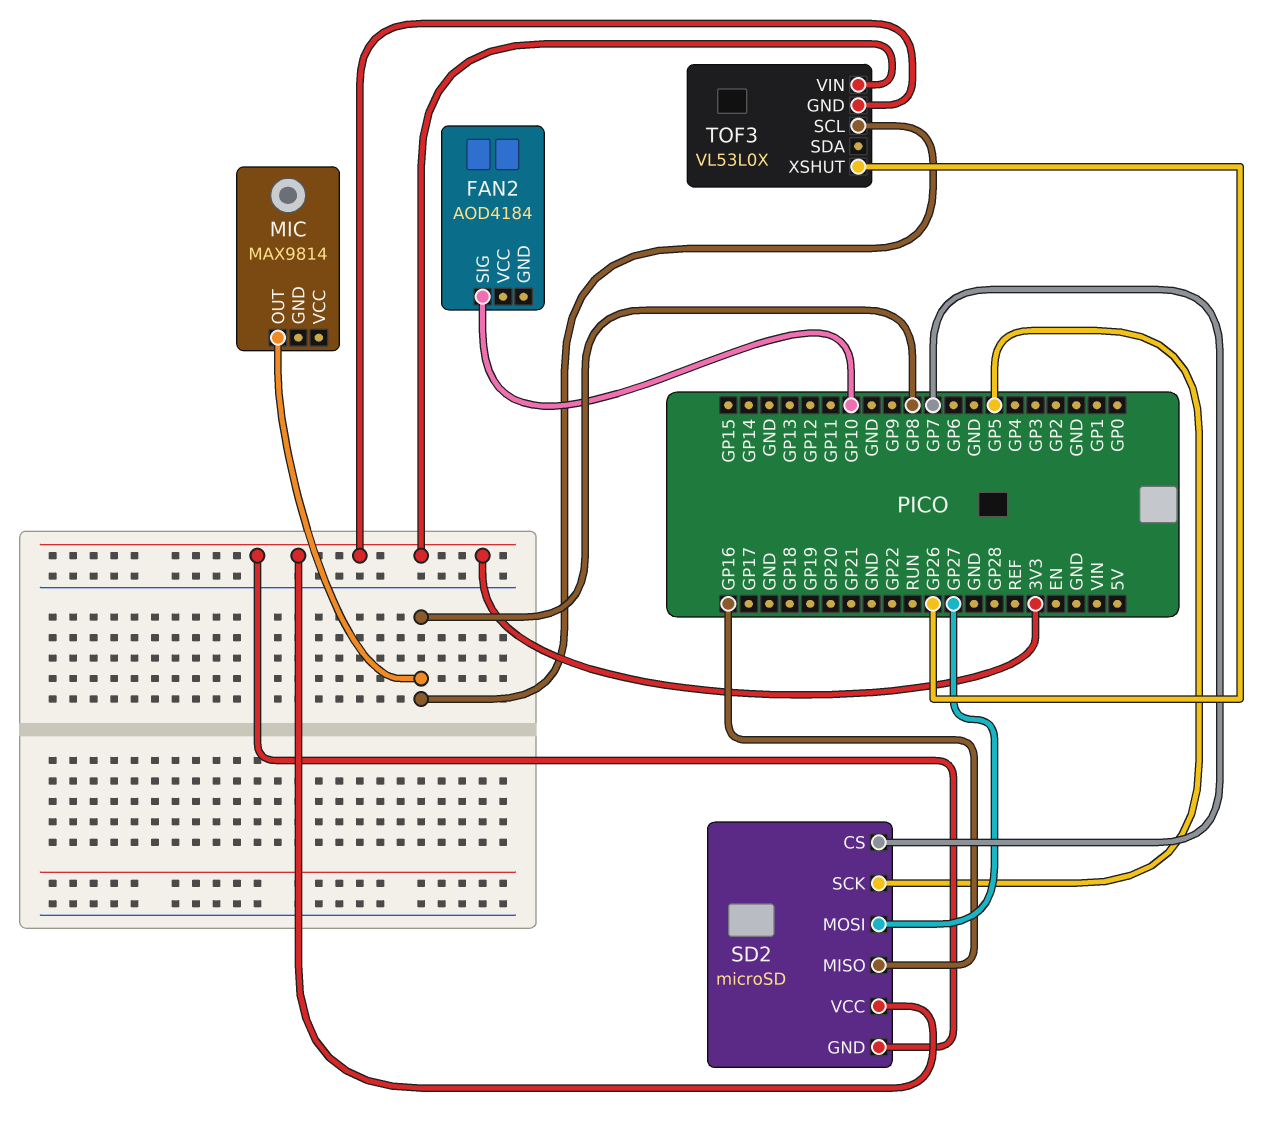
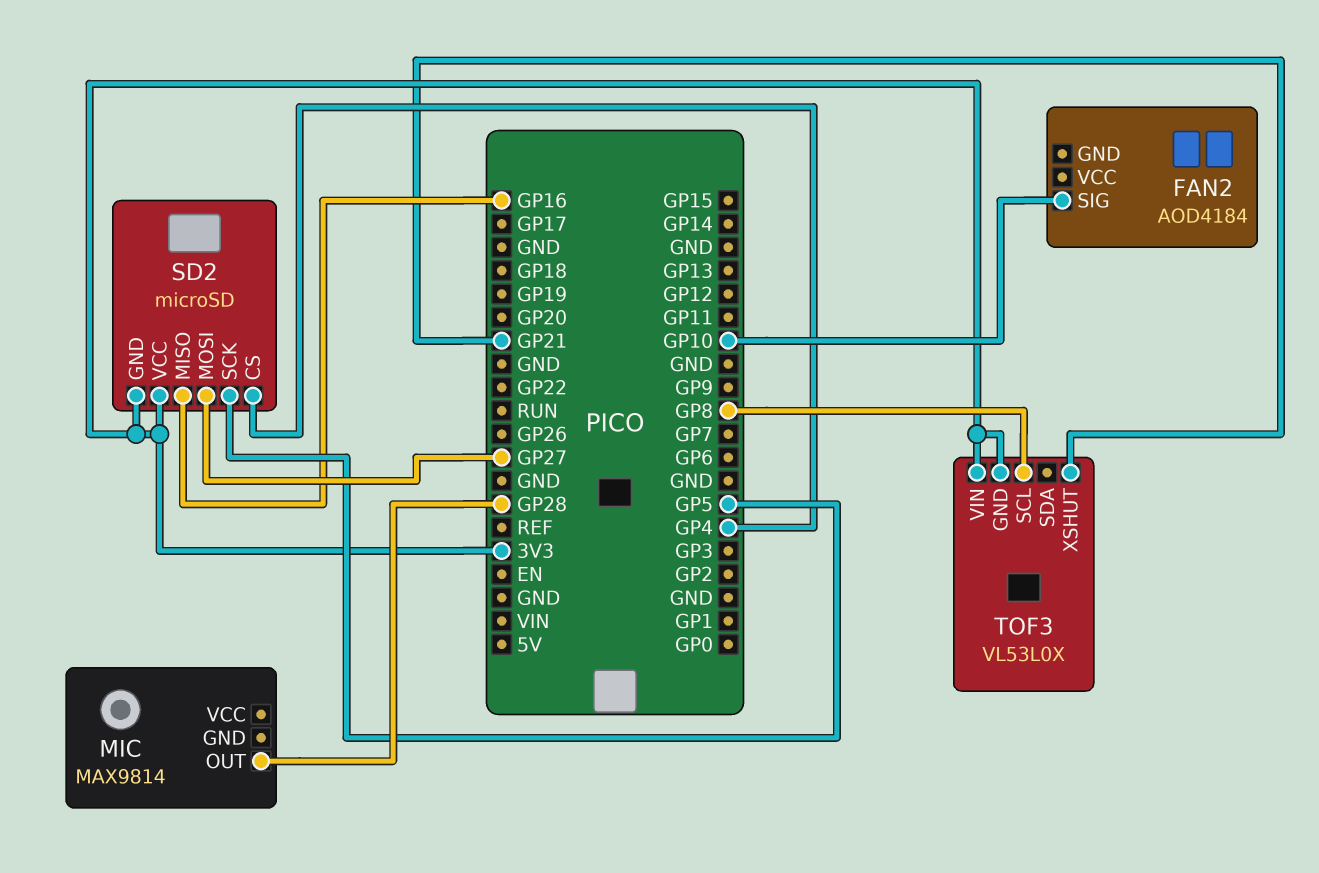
MIC pin OUT: GP8 -> GP28
SD2 pin CS: GP7 -> GP4
TOF3 pin XSHUT: GP26 -> GP21

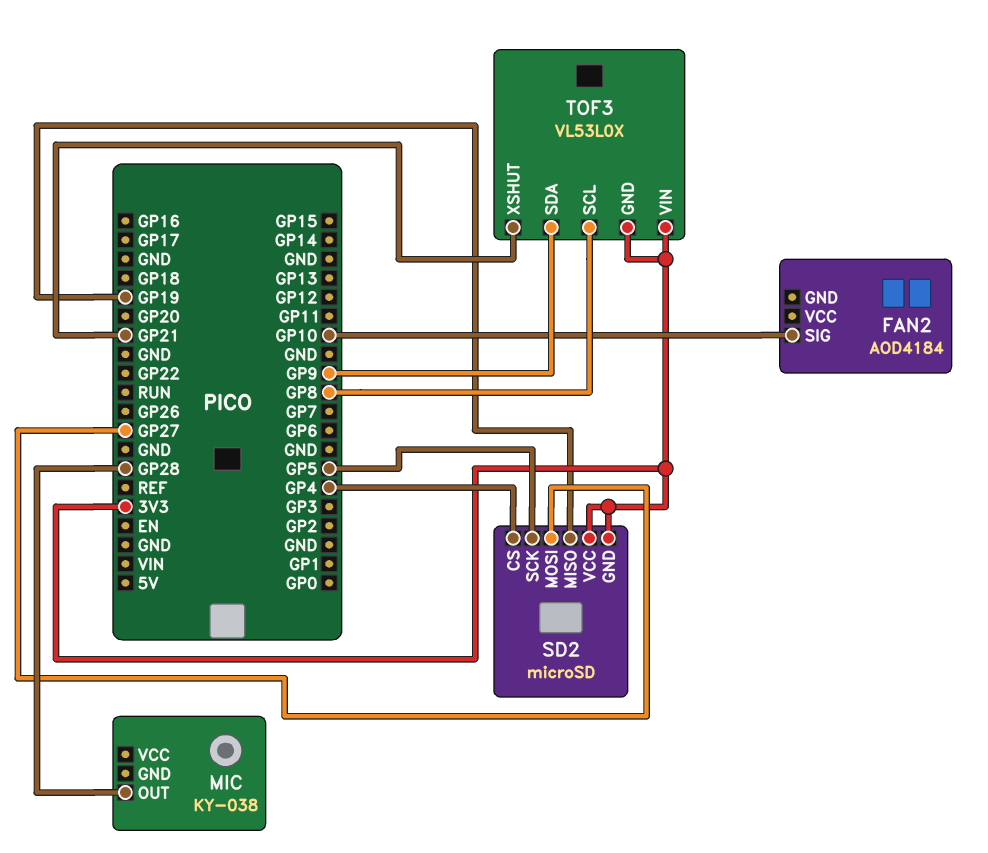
MIC: MAX9814 -> KY-038
SD2 pin MISO: GP16 -> GP19
TOF3 pin SDA: none -> GP9

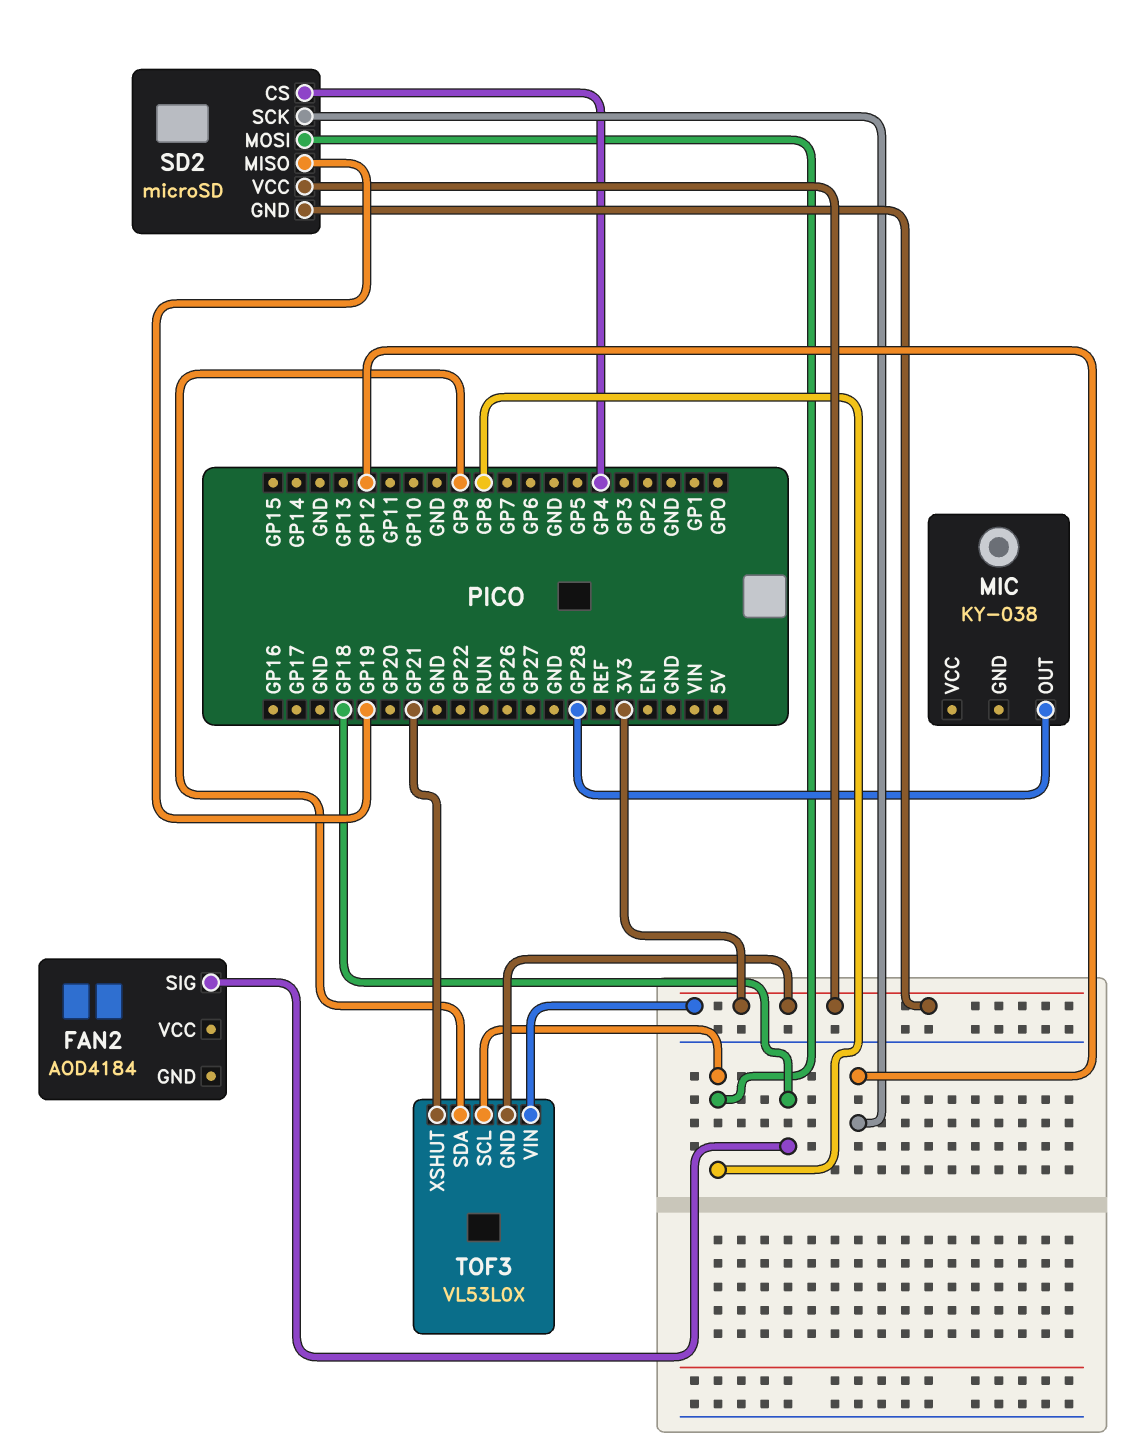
FAN2 pin SIG: GP10 -> GP18
SD2 pin MOSI: GP27 -> GP8
SD2 pin SCK: GP5 -> GP12

